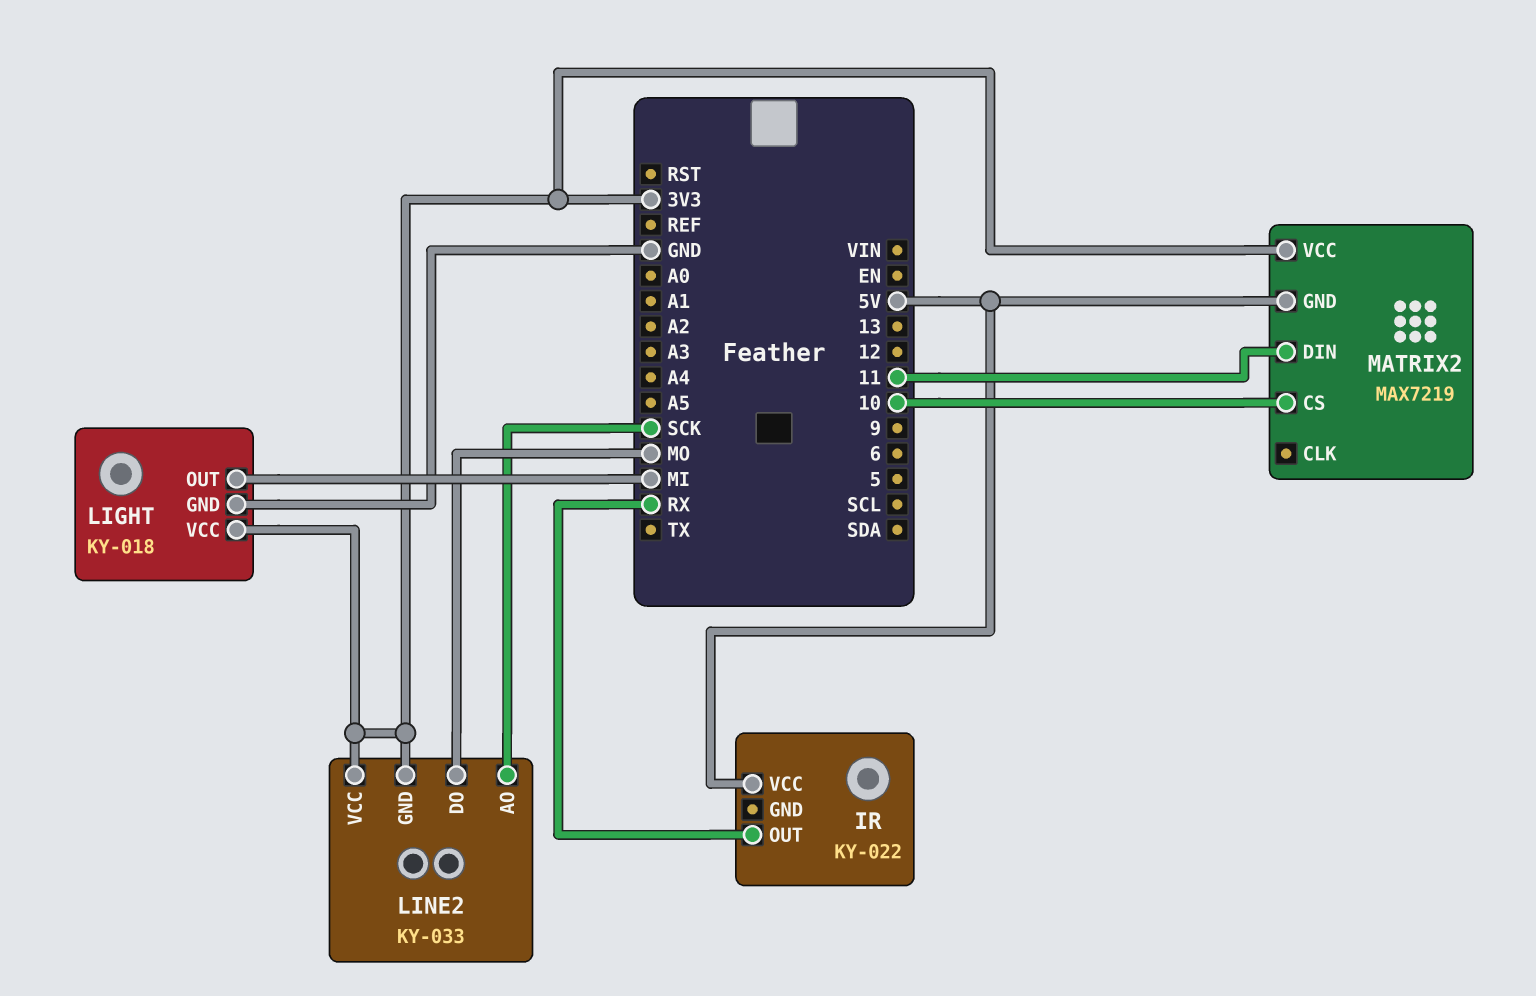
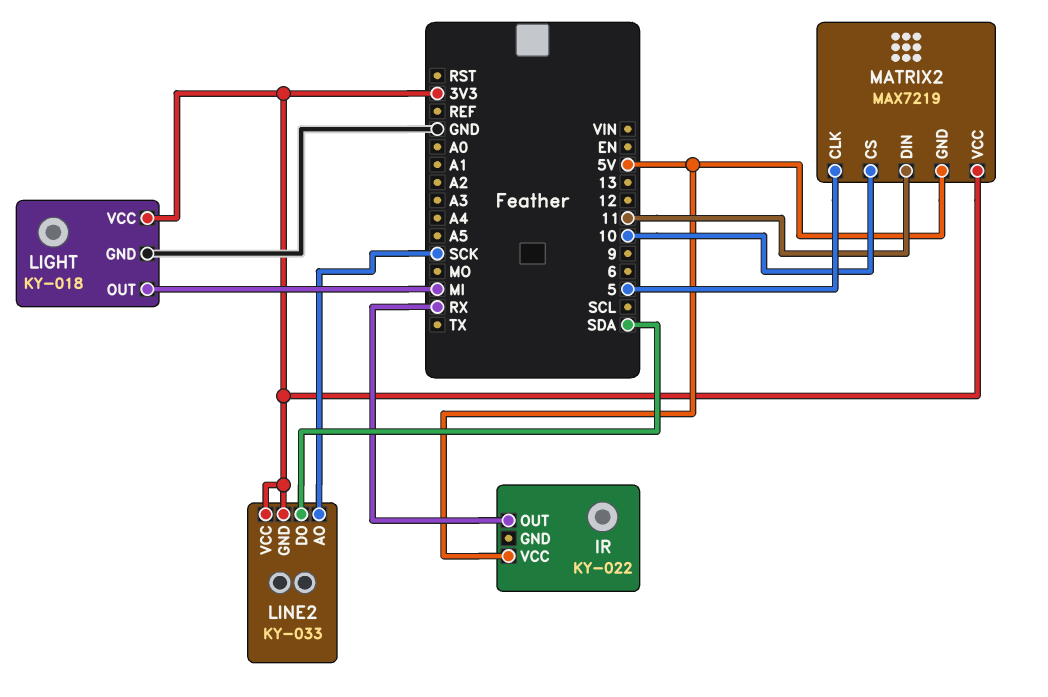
LINE2 pin DO: MO -> SDA
MATRIX2 pin CLK: none -> 5

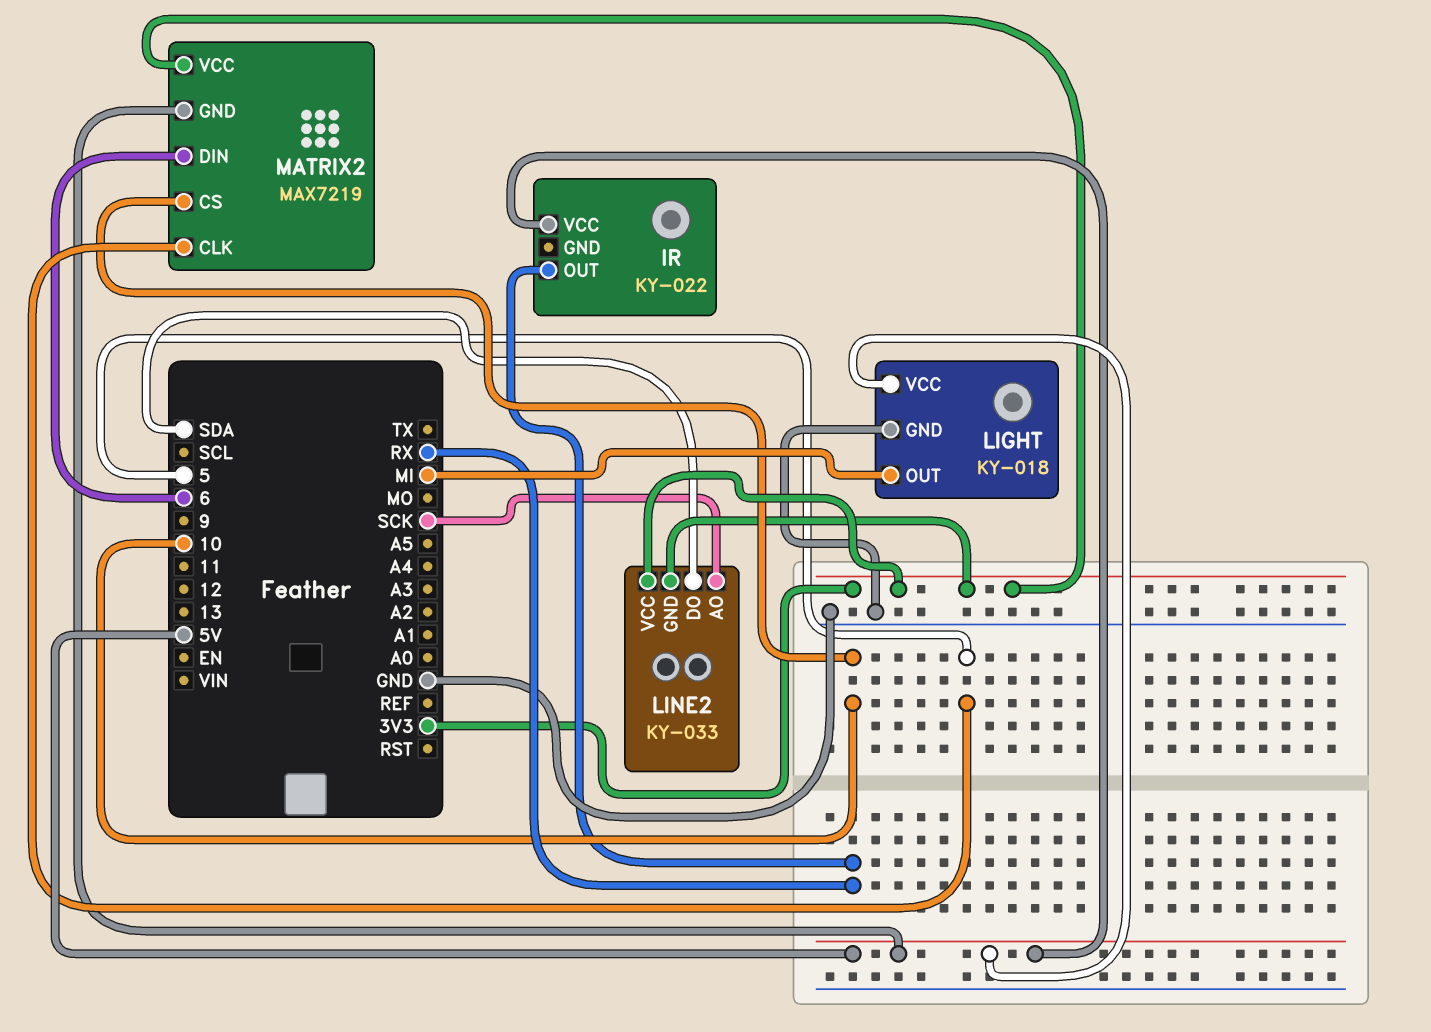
LIGHT pin VCC: 3V3 -> 5V
MATRIX2 pin DIN: 11 -> 6

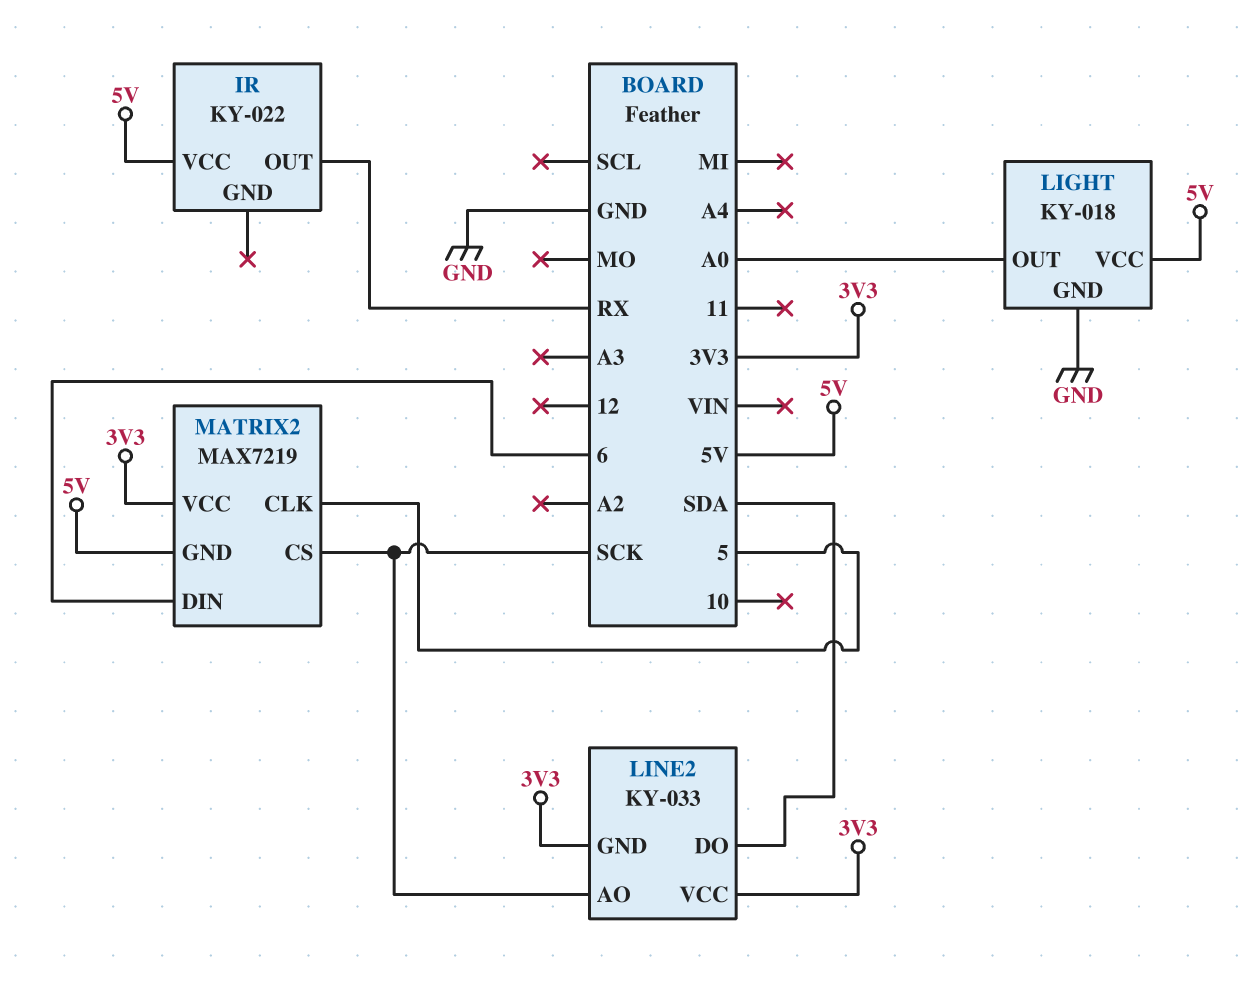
LIGHT pin OUT: MI -> A0
MATRIX2 pin CS: 10 -> SCK

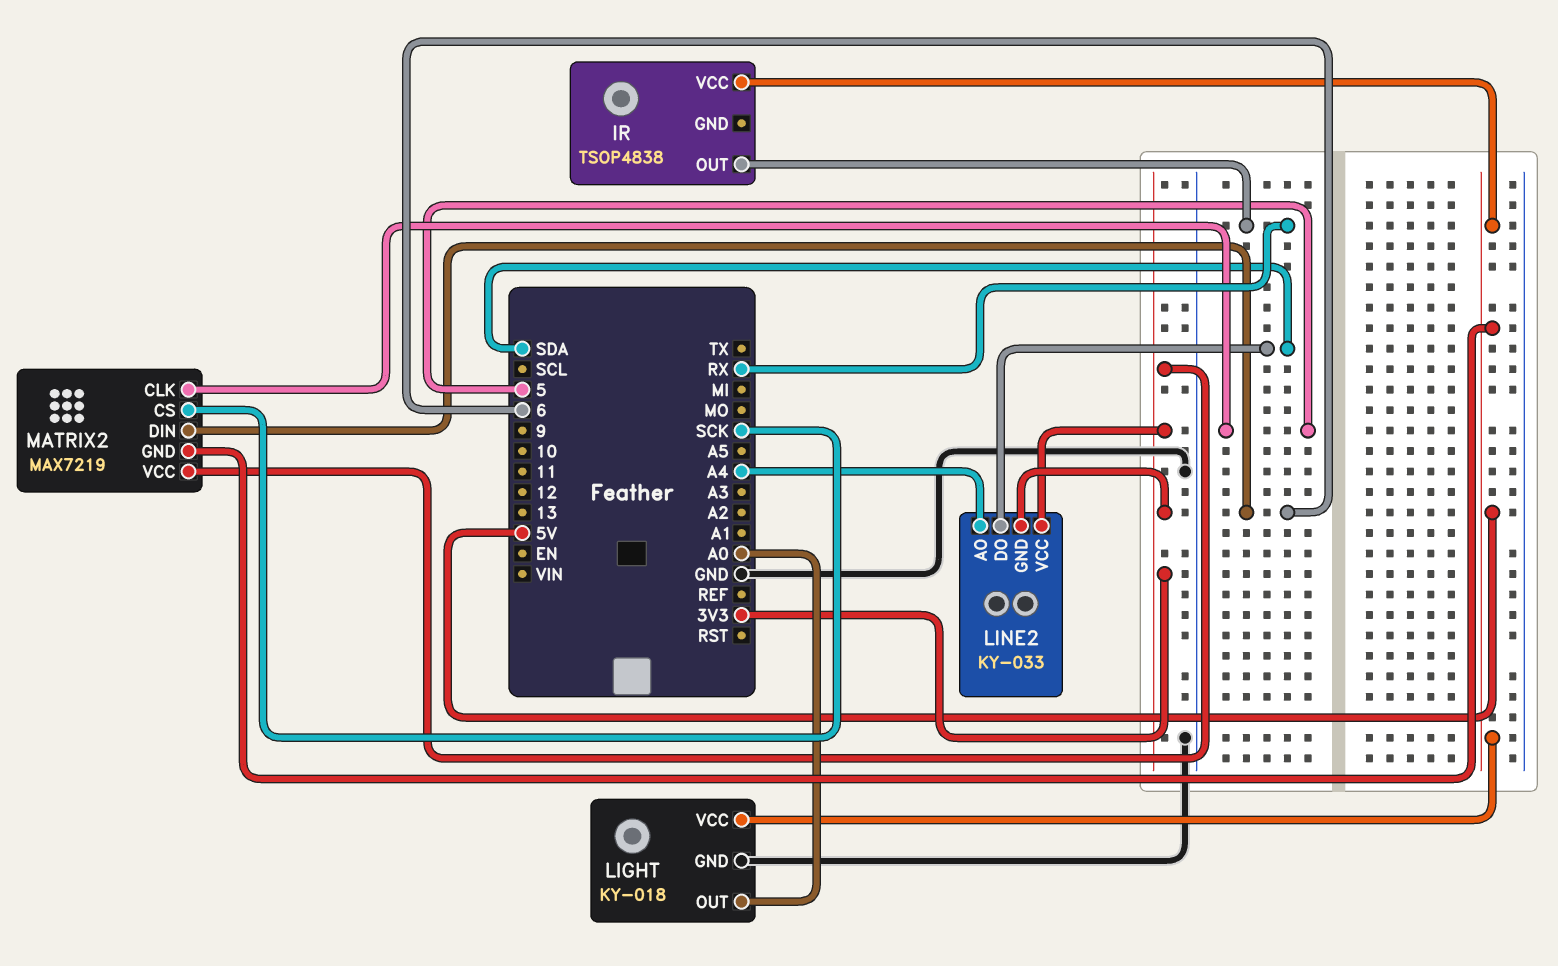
IR: KY-022 -> TSOP4838
LINE2 pin AO: SCK -> A4

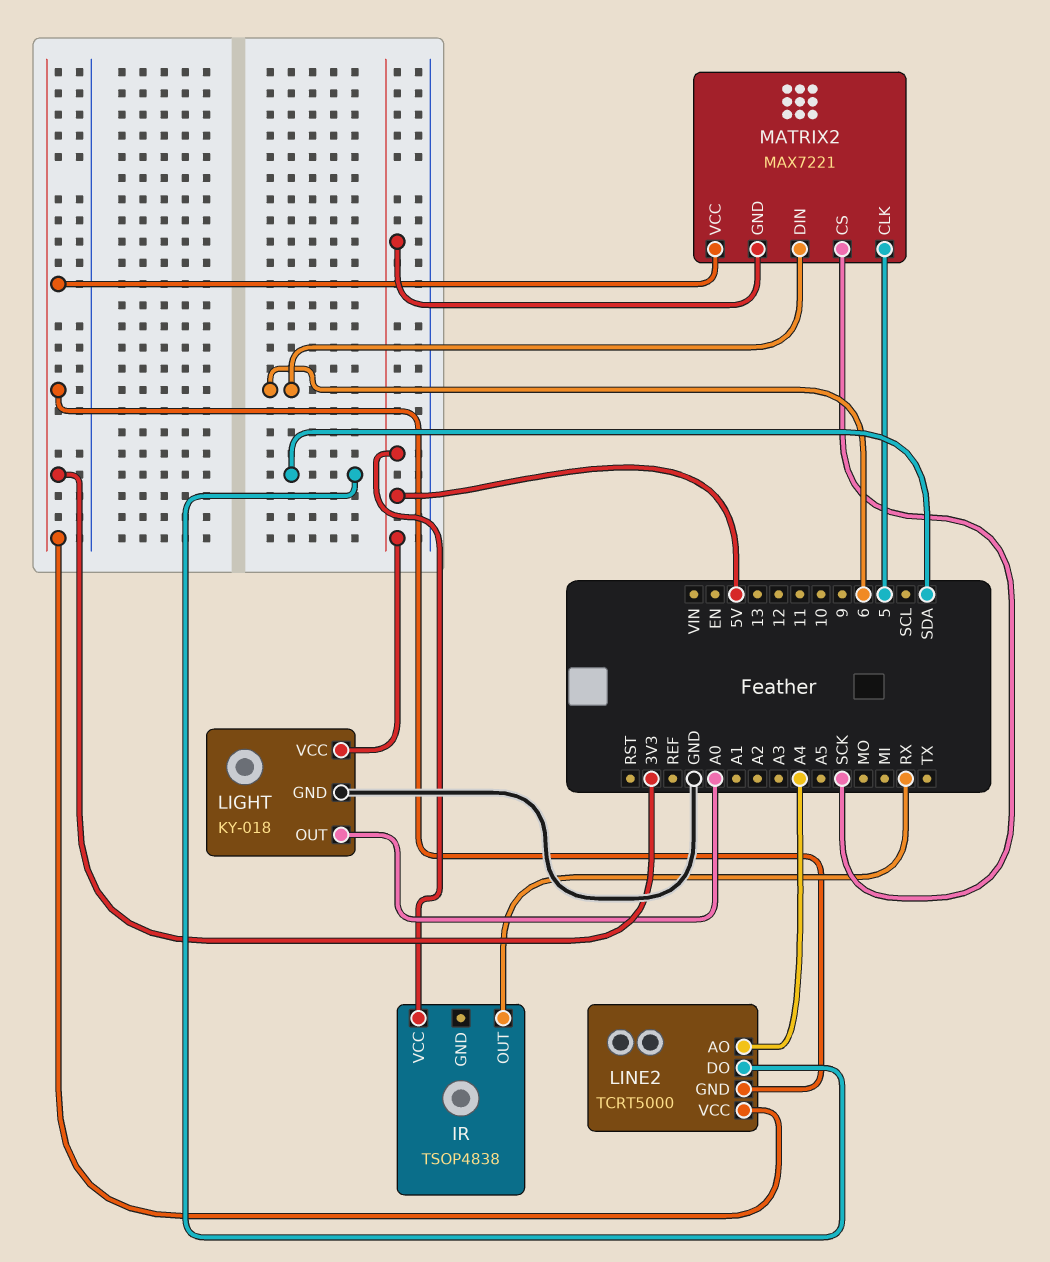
LINE2: KY-033 -> TCRT5000
MATRIX2: MAX7219 -> MAX7221

